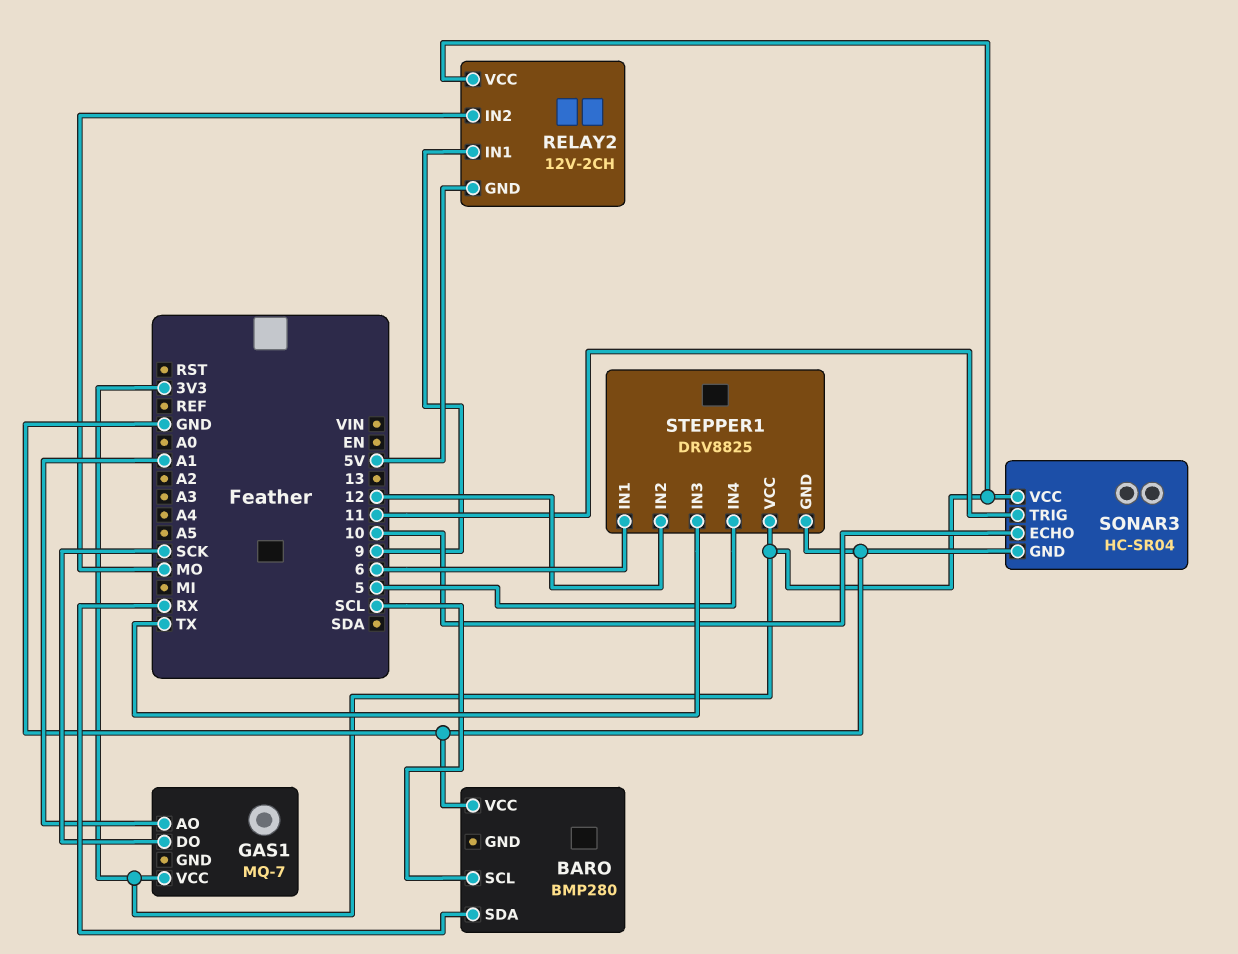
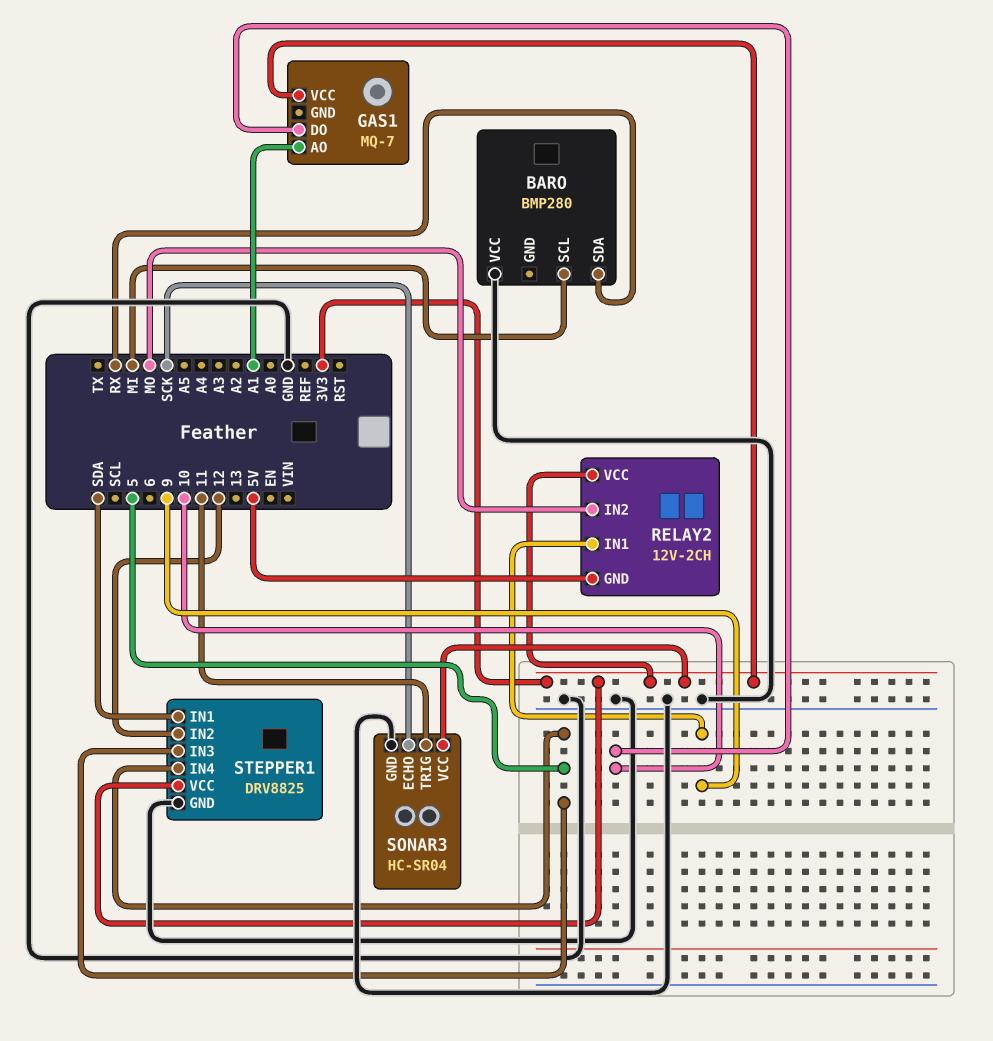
BARO pin SCL: SCL -> MI
GAS1 pin DO: SCK -> 10
SONAR3 pin ECHO: 10 -> SCK
STEPPER1 pin IN1: 6 -> SDA
STEPPER1 pin IN3: TX -> 5

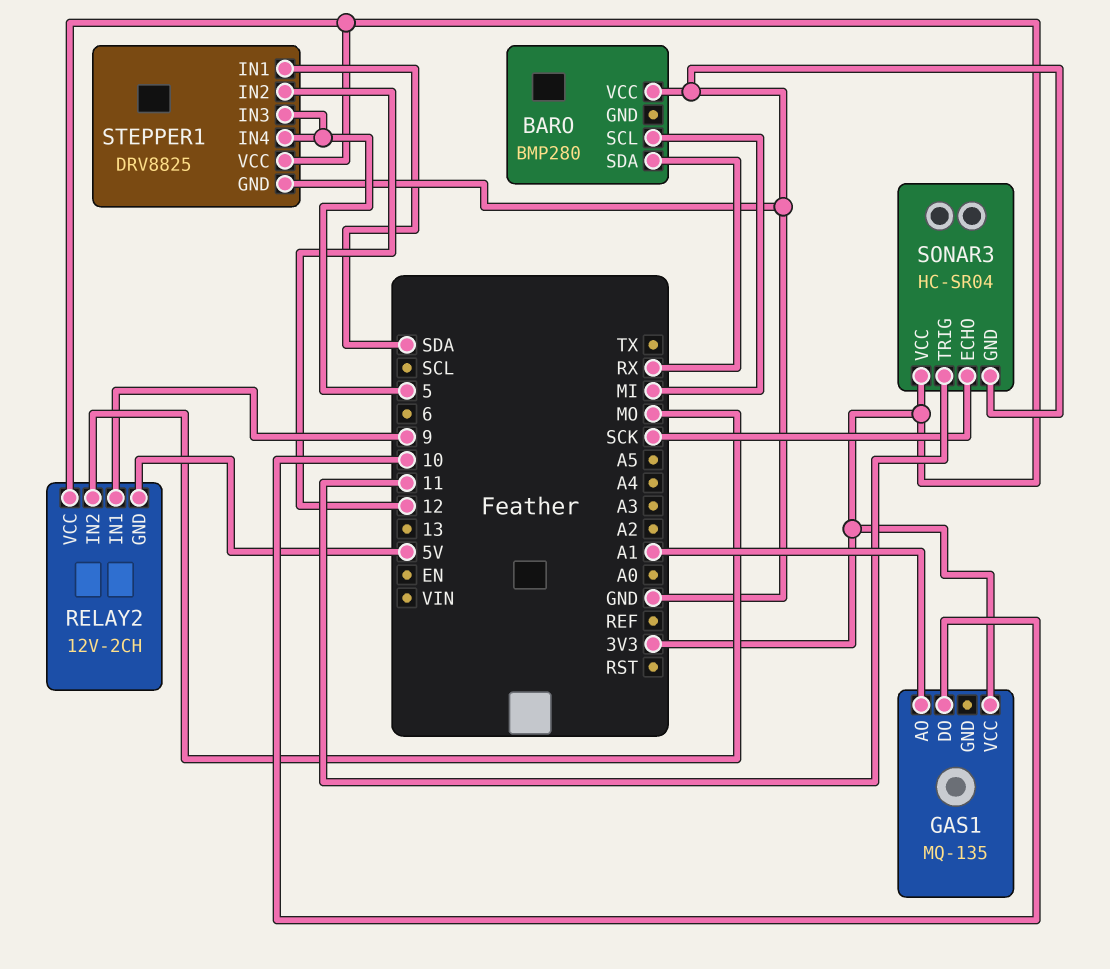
GAS1: MQ-7 -> MQ-135

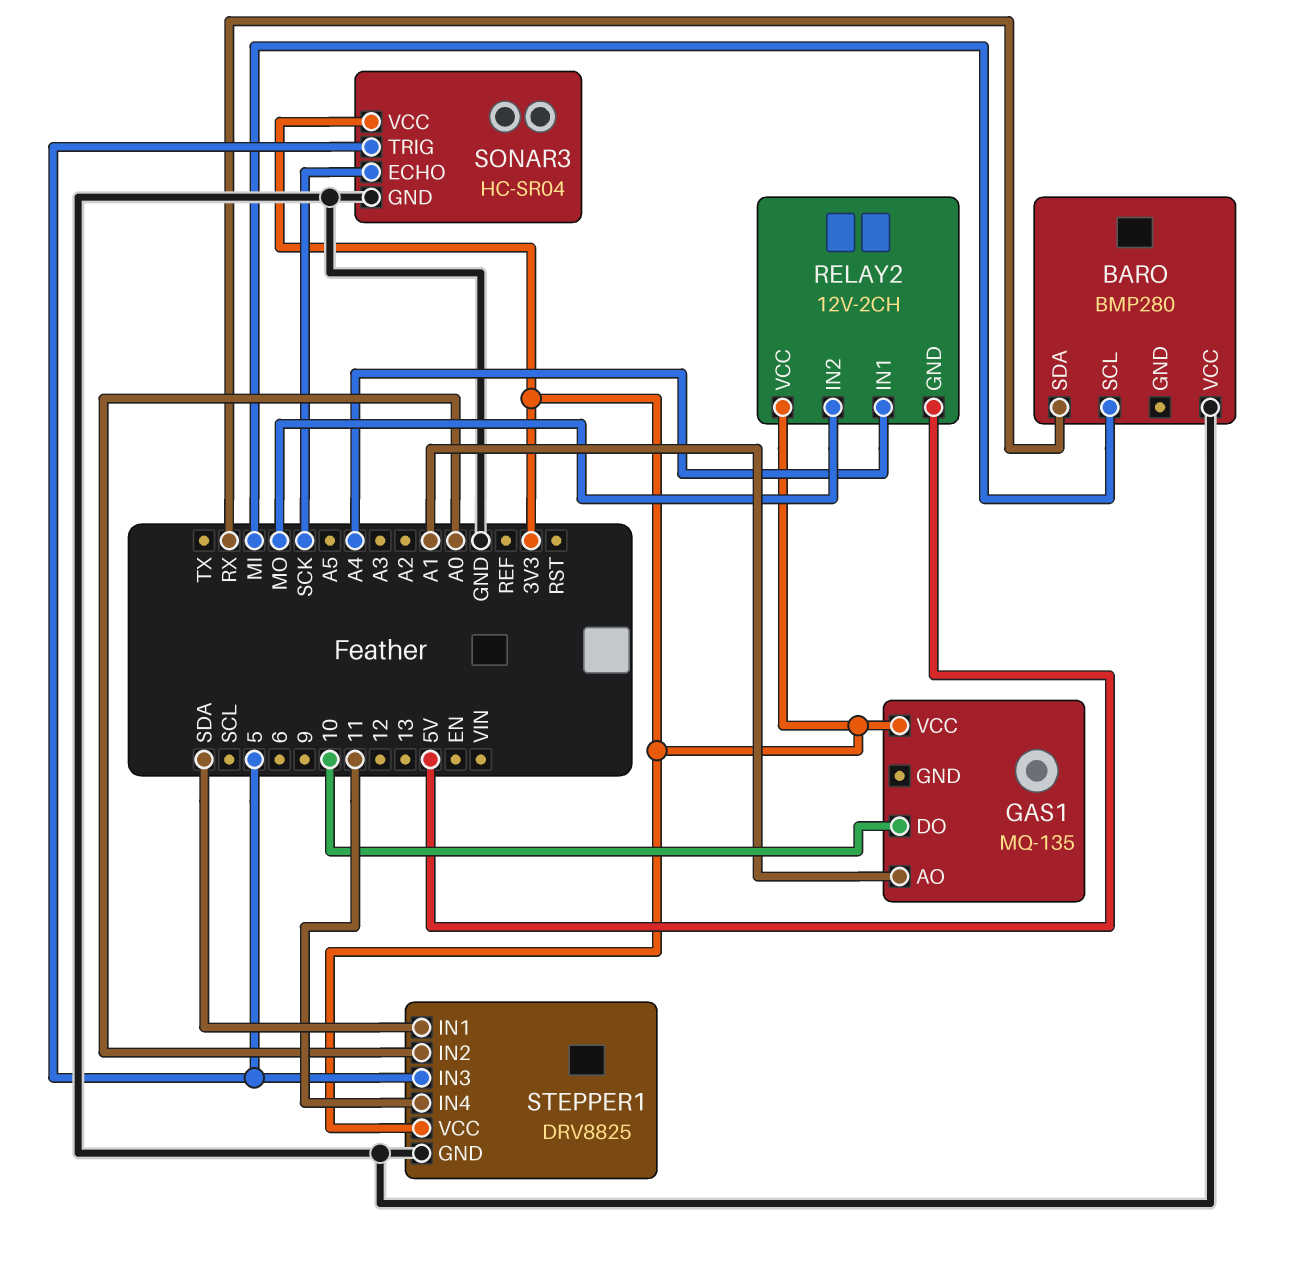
RELAY2 pin IN1: 9 -> A4
SONAR3 pin TRIG: 11 -> 5
STEPPER1 pin IN2: 12 -> A0
STEPPER1 pin IN4: 5 -> 11

